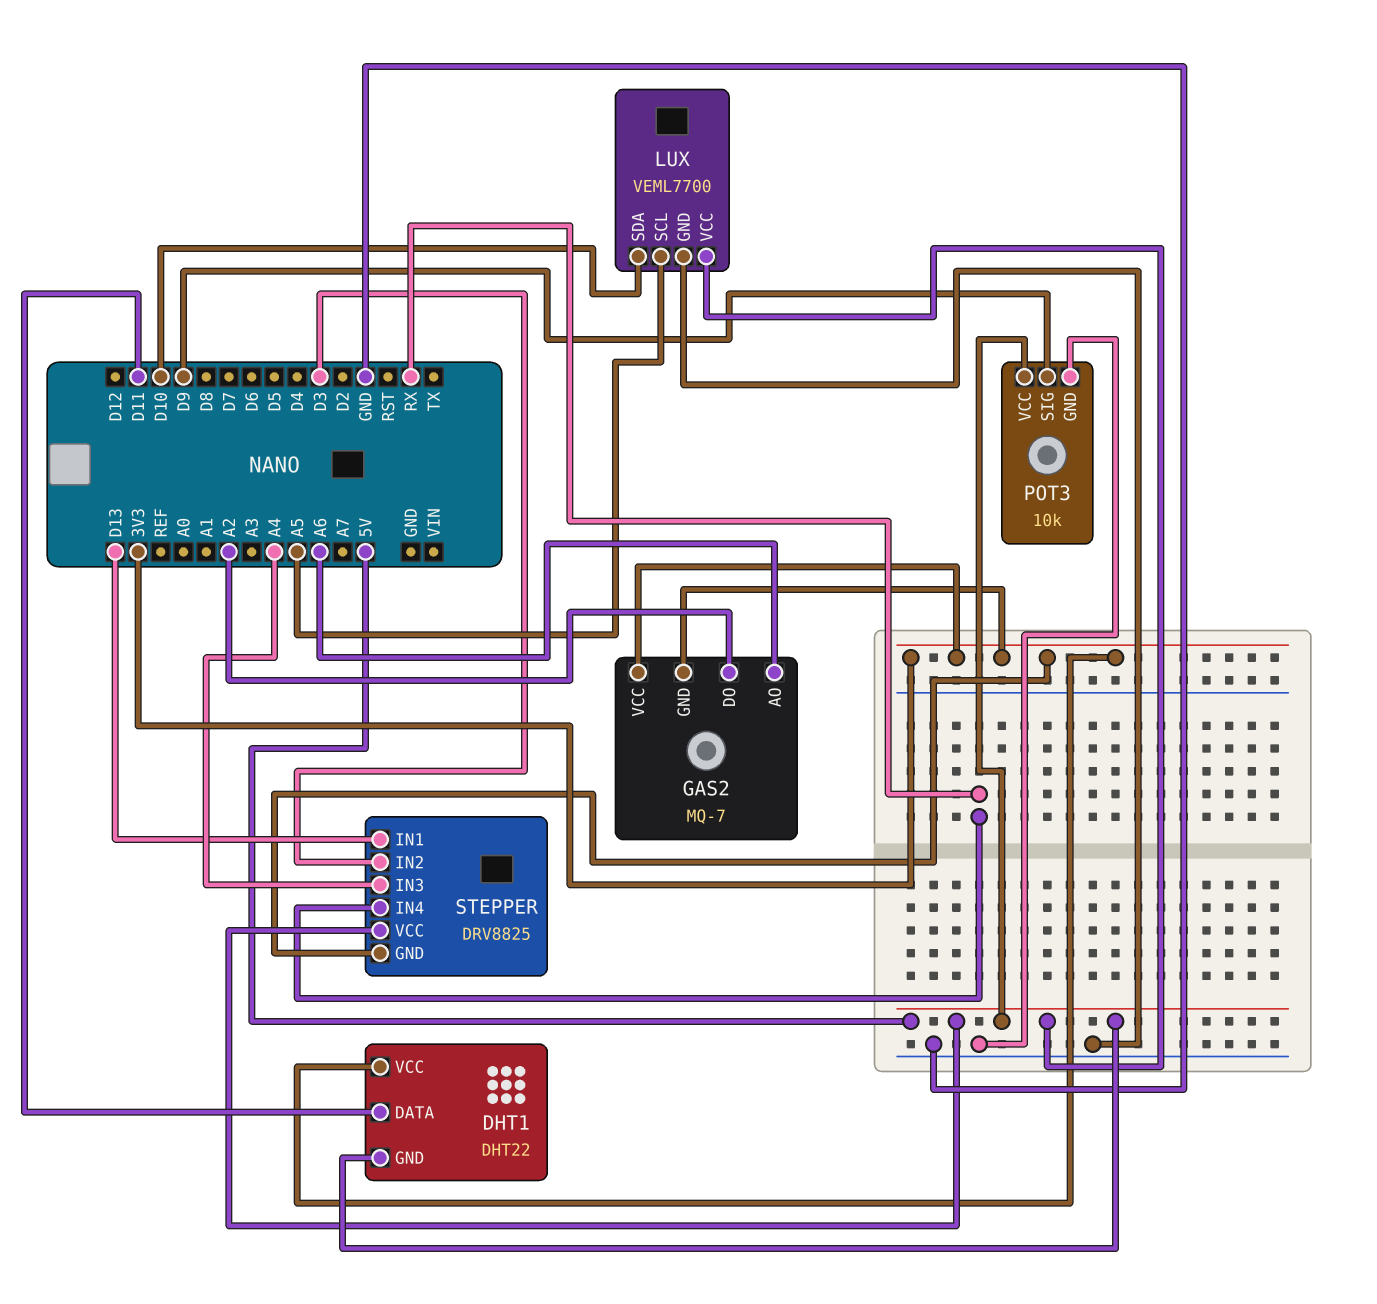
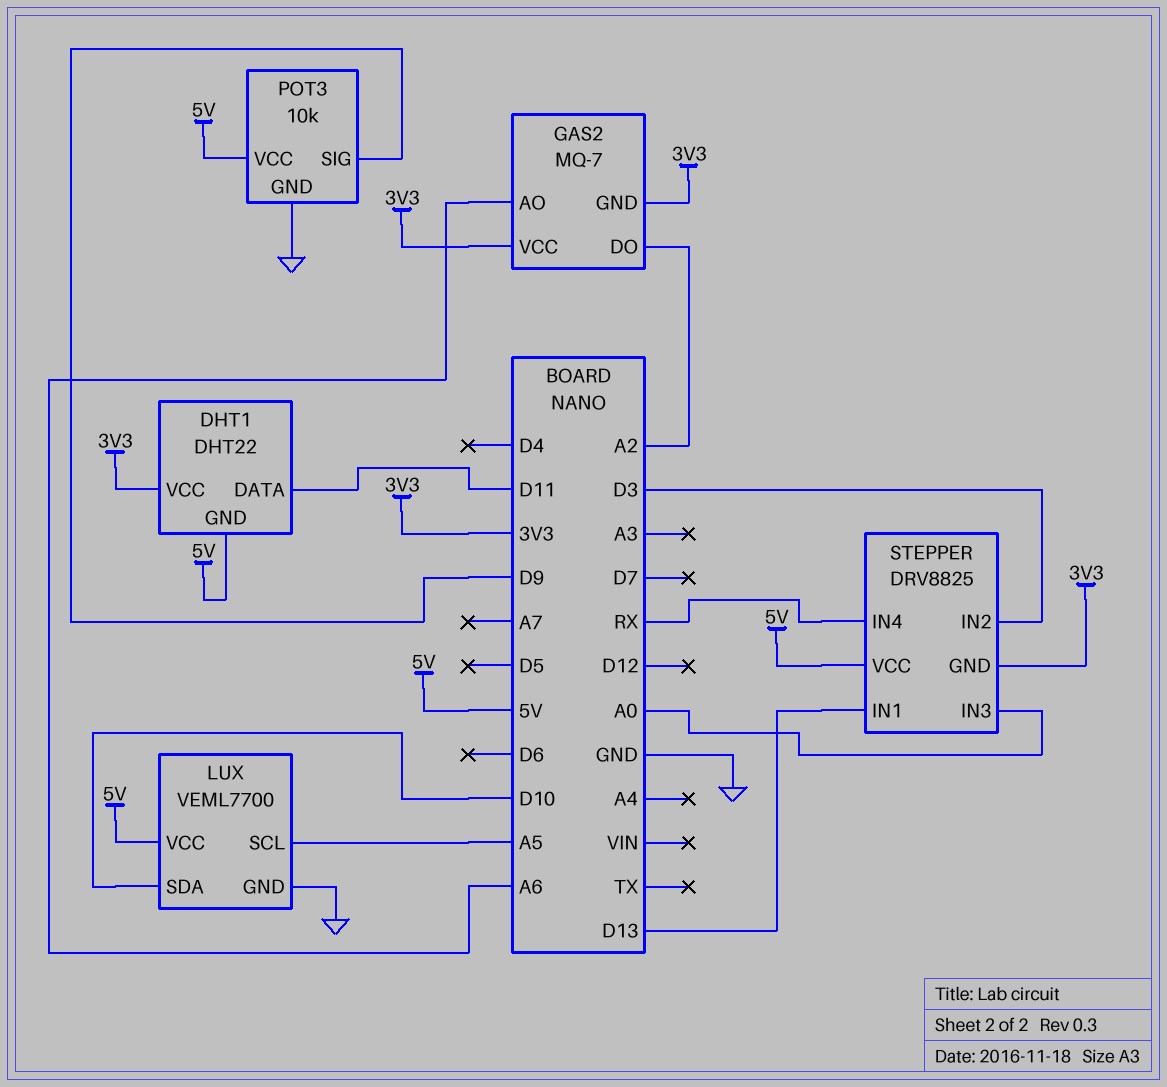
STEPPER pin IN3: A4 -> A0

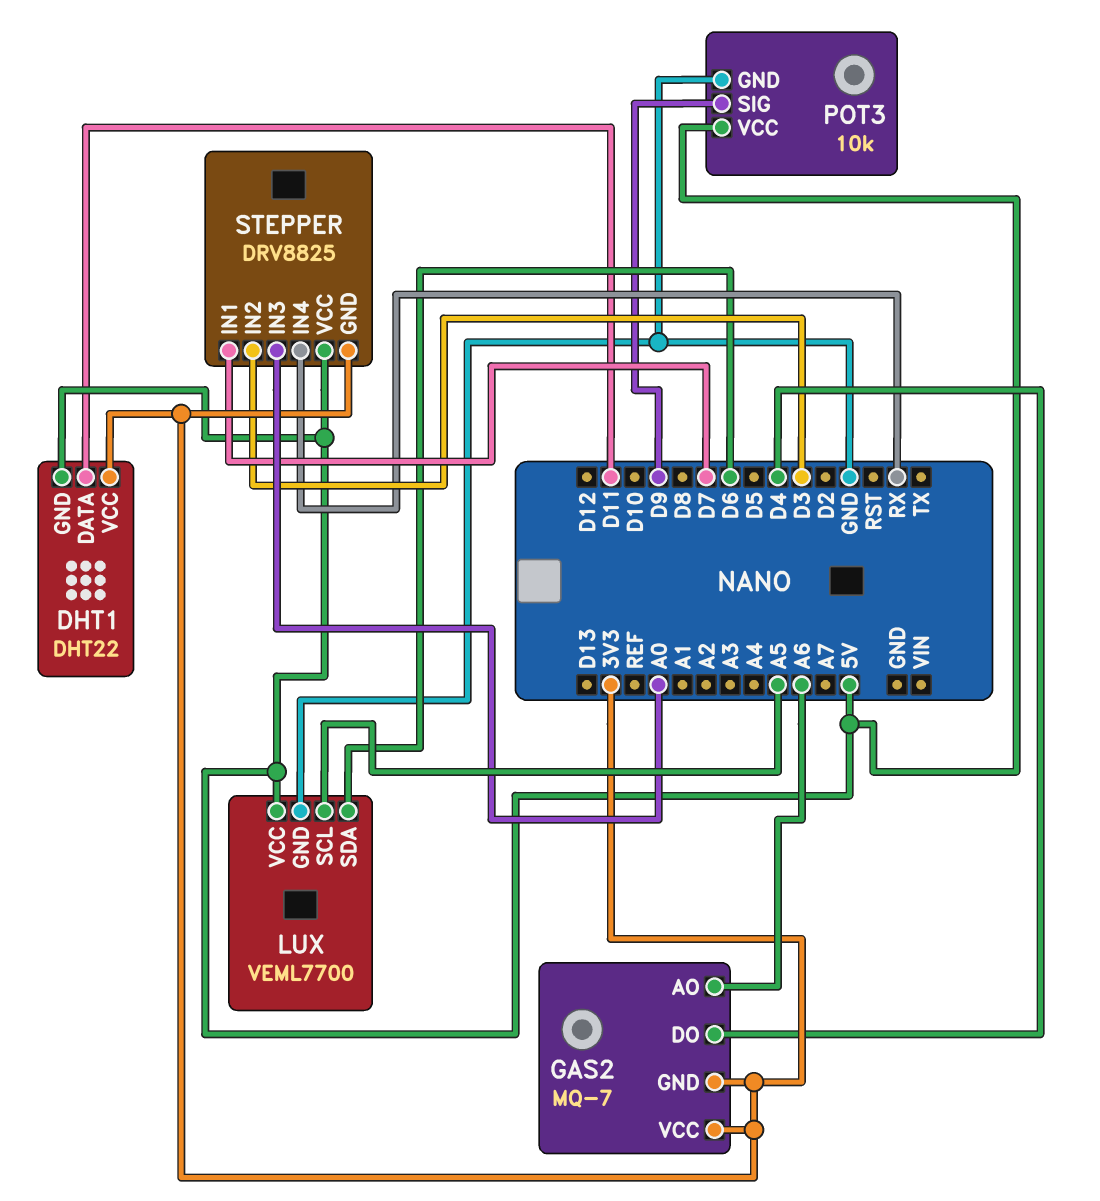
GAS2 pin DO: A2 -> D4
LUX pin SDA: D10 -> D6
STEPPER pin IN1: D13 -> D7

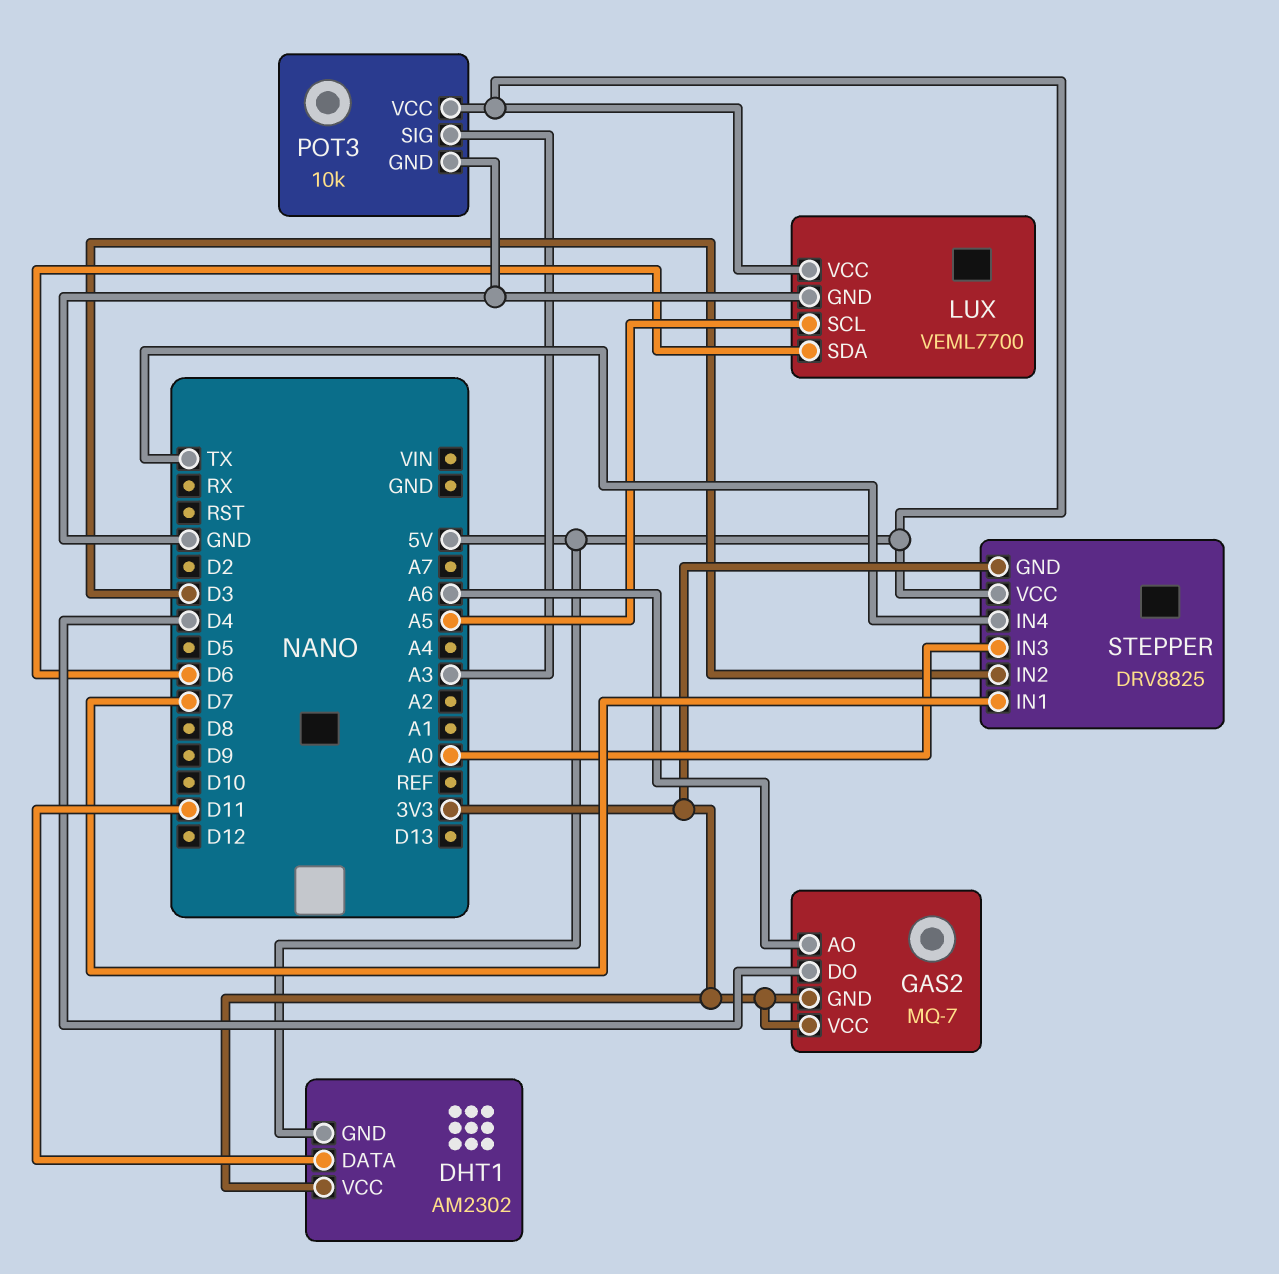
DHT1: DHT22 -> AM2302
POT3 pin SIG: D9 -> A3
STEPPER pin IN4: RX -> TX

